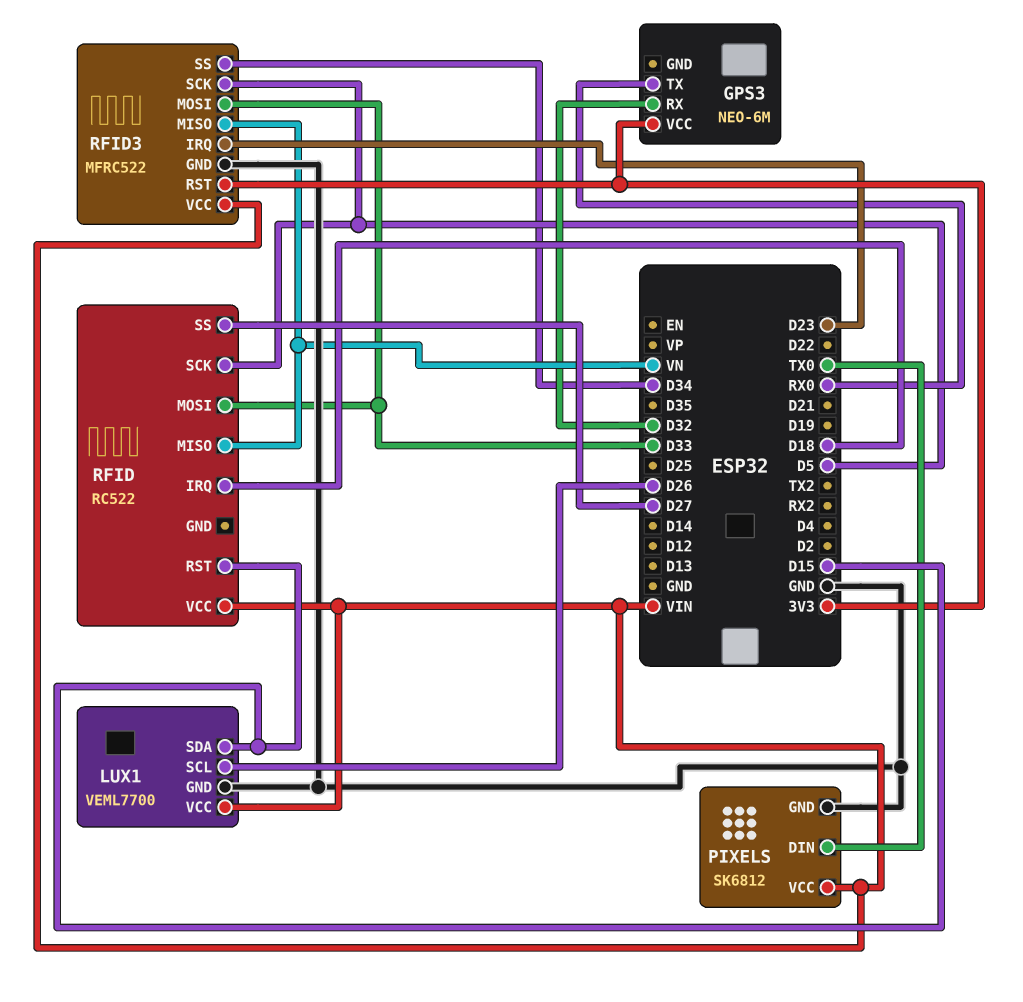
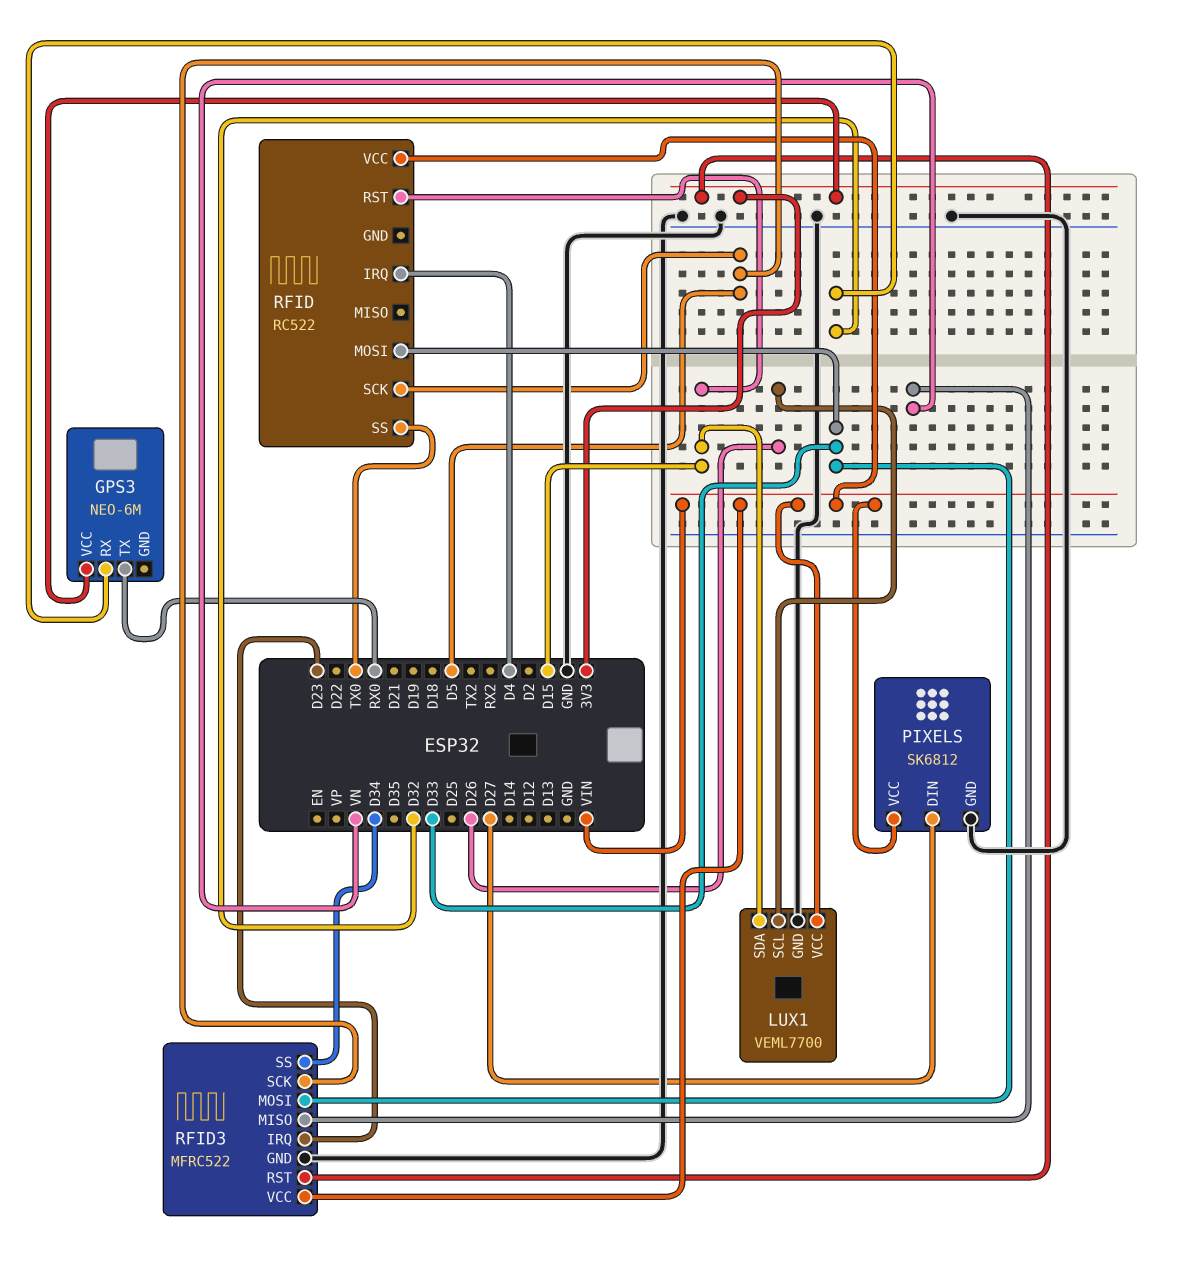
PIXELS pin DIN: TX0 -> D27
RFID pin IRQ: D18 -> D4
RFID pin MISO: VN -> none
RFID pin SS: D27 -> TX0

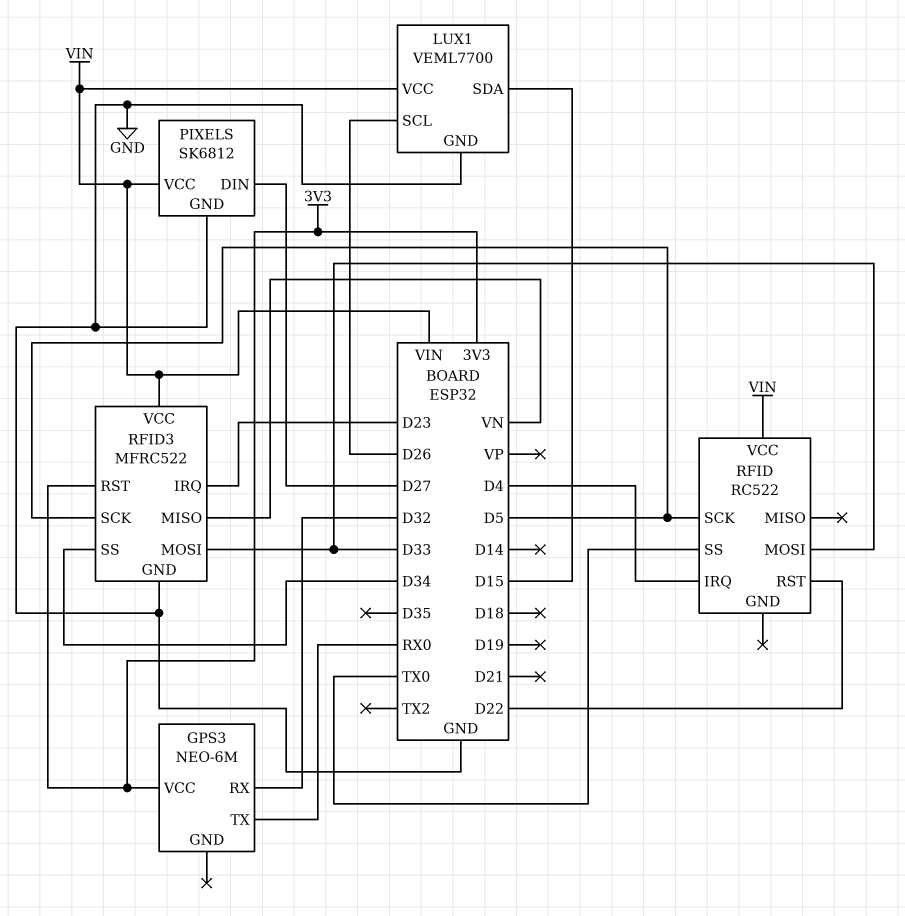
RFID pin RST: D15 -> D22

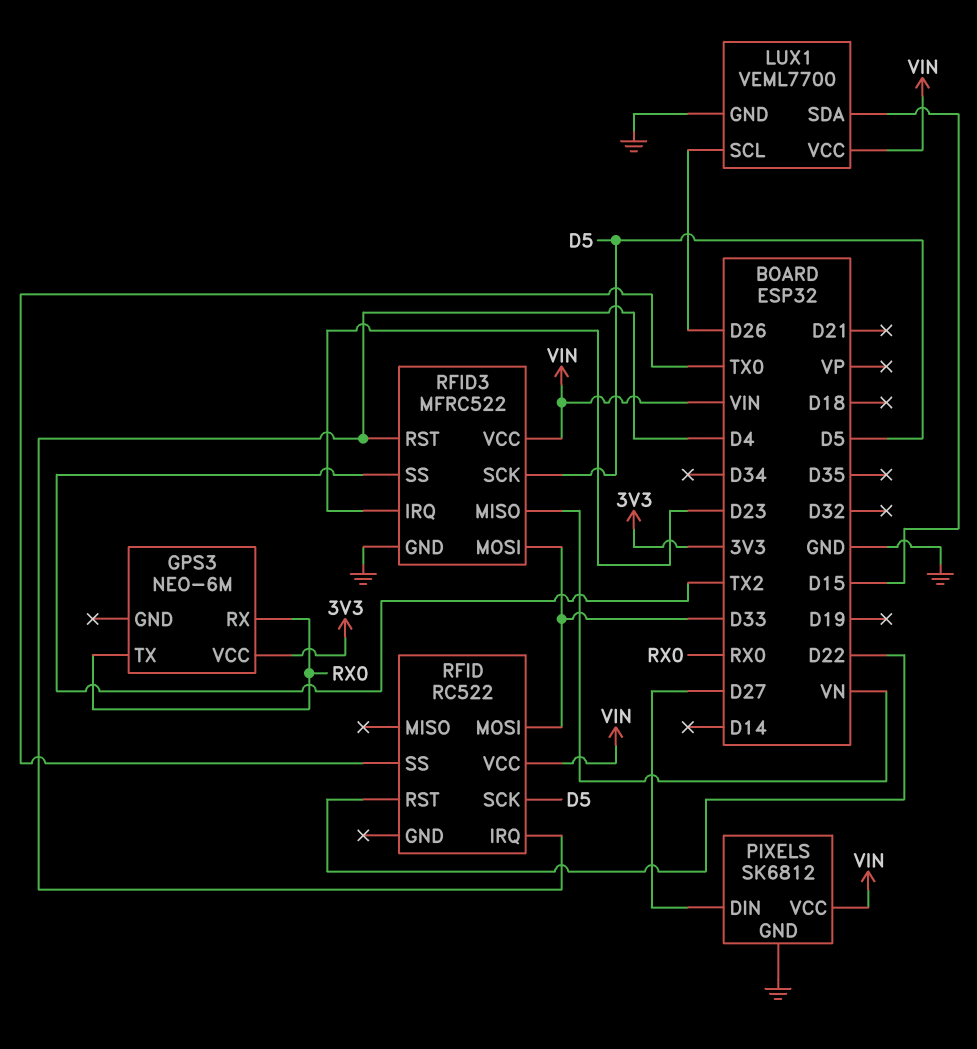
GPS3 pin RX: D32 -> RX0
RFID3 pin RST: 3V3 -> D4
RFID3 pin SS: D34 -> TX2

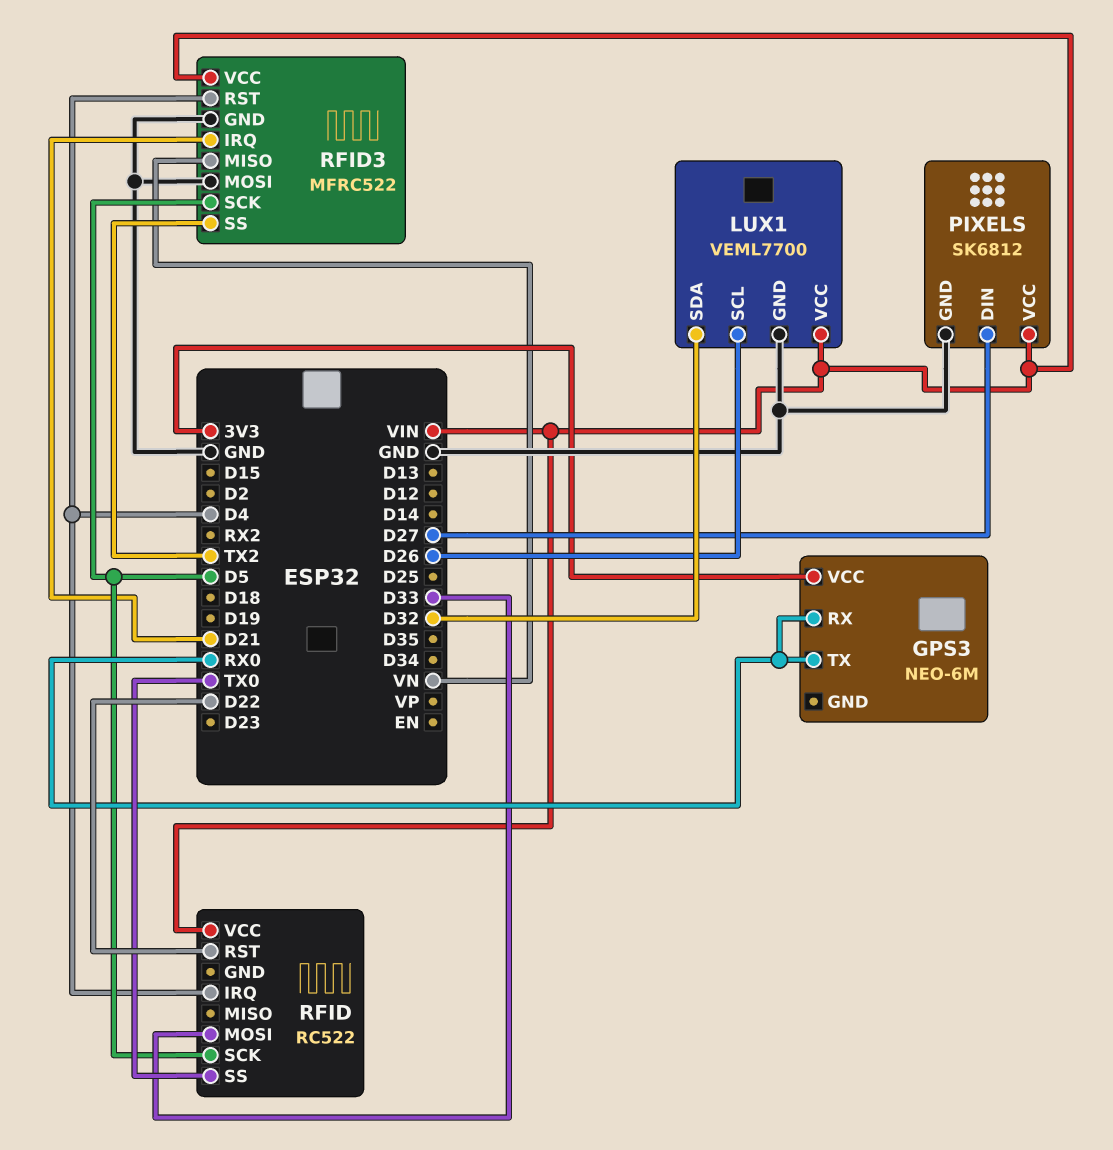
LUX1 pin SDA: D15 -> D32
RFID3 pin IRQ: D23 -> D21
RFID3 pin MOSI: D33 -> GND

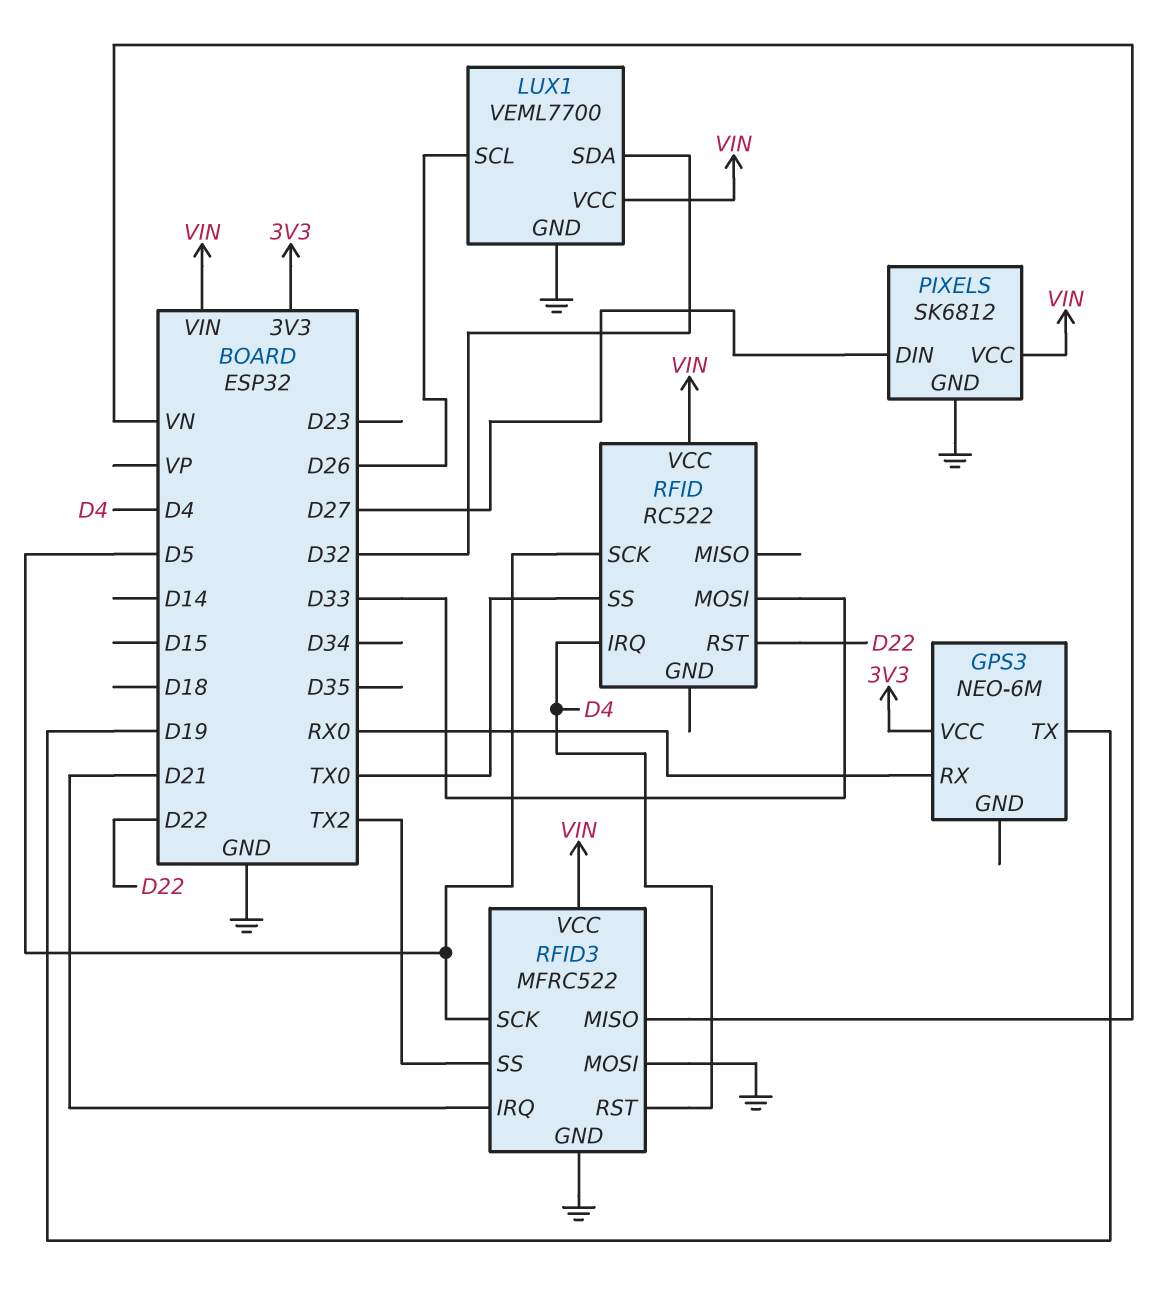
GPS3 pin TX: RX0 -> D19

